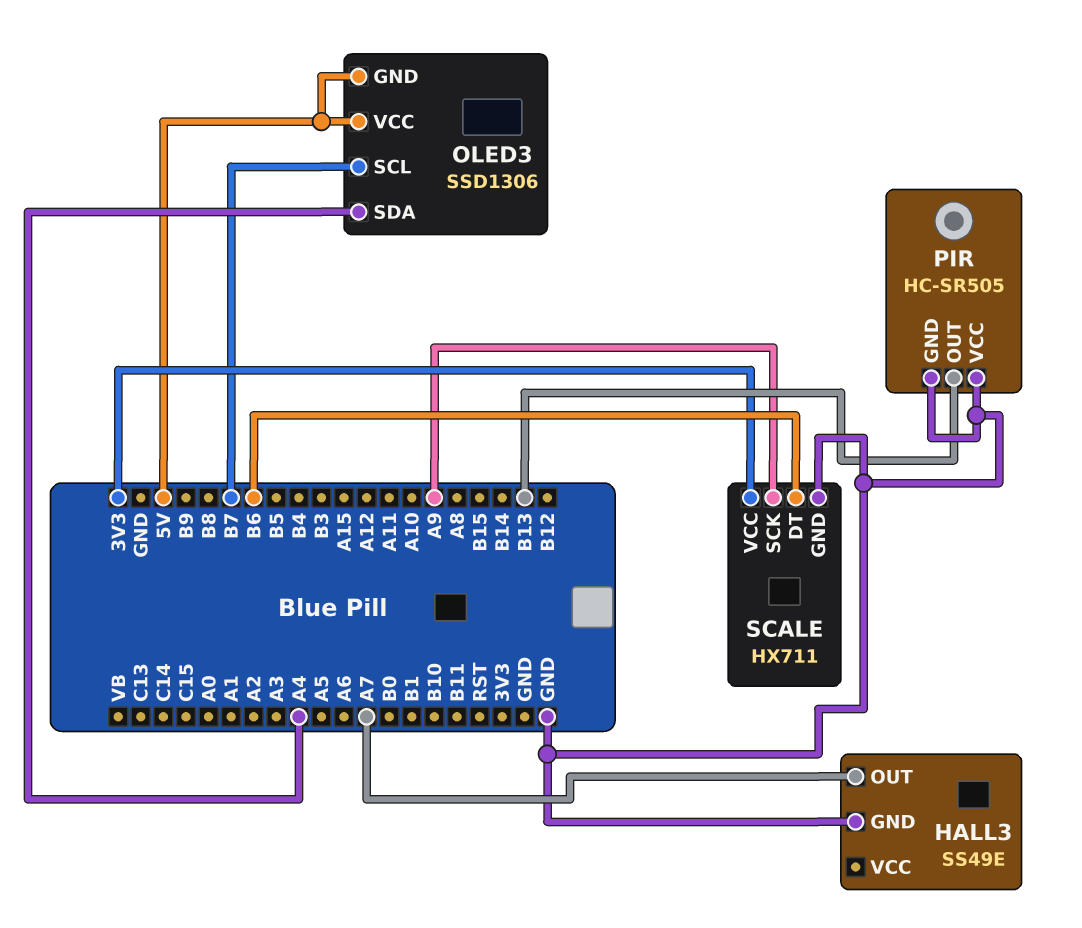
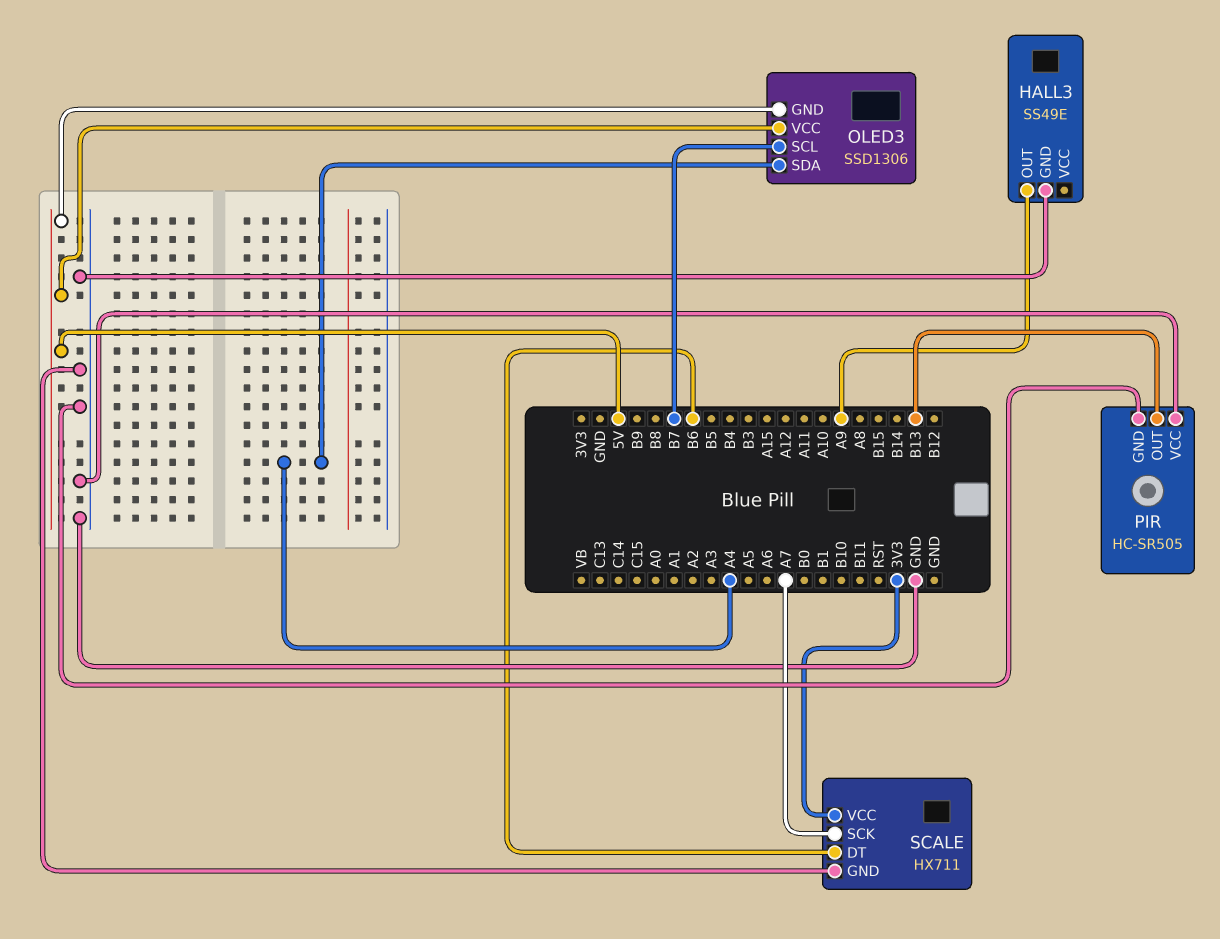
HALL3 pin OUT: A7 -> A9
SCALE pin SCK: A9 -> A7

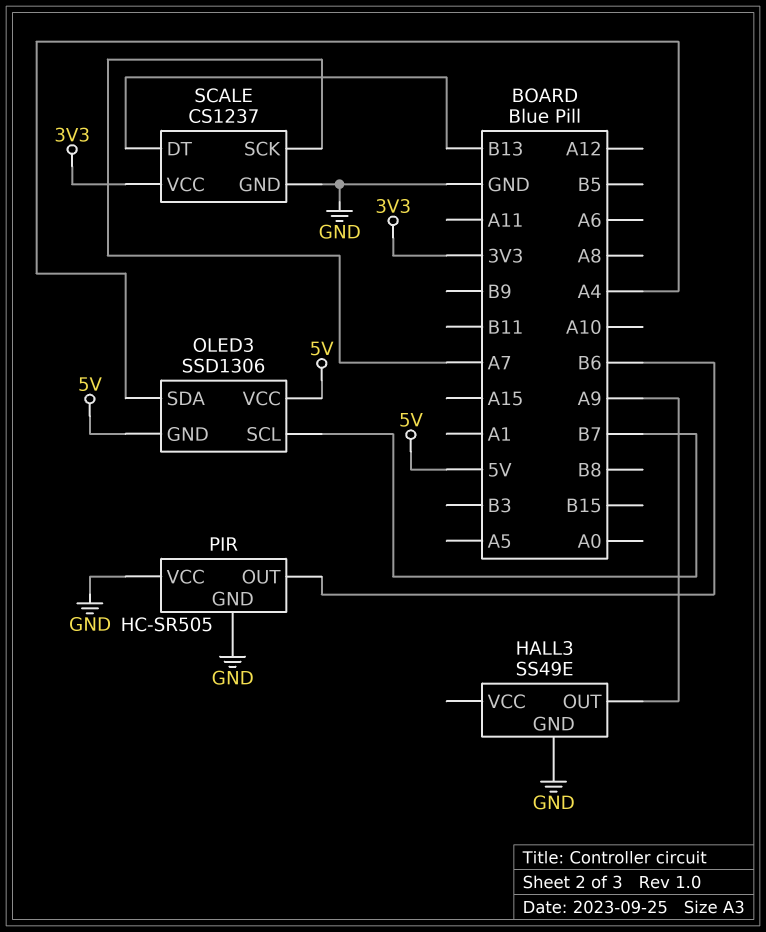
PIR pin OUT: B13 -> B6
SCALE: HX711 -> CS1237
SCALE pin DT: B6 -> B13

